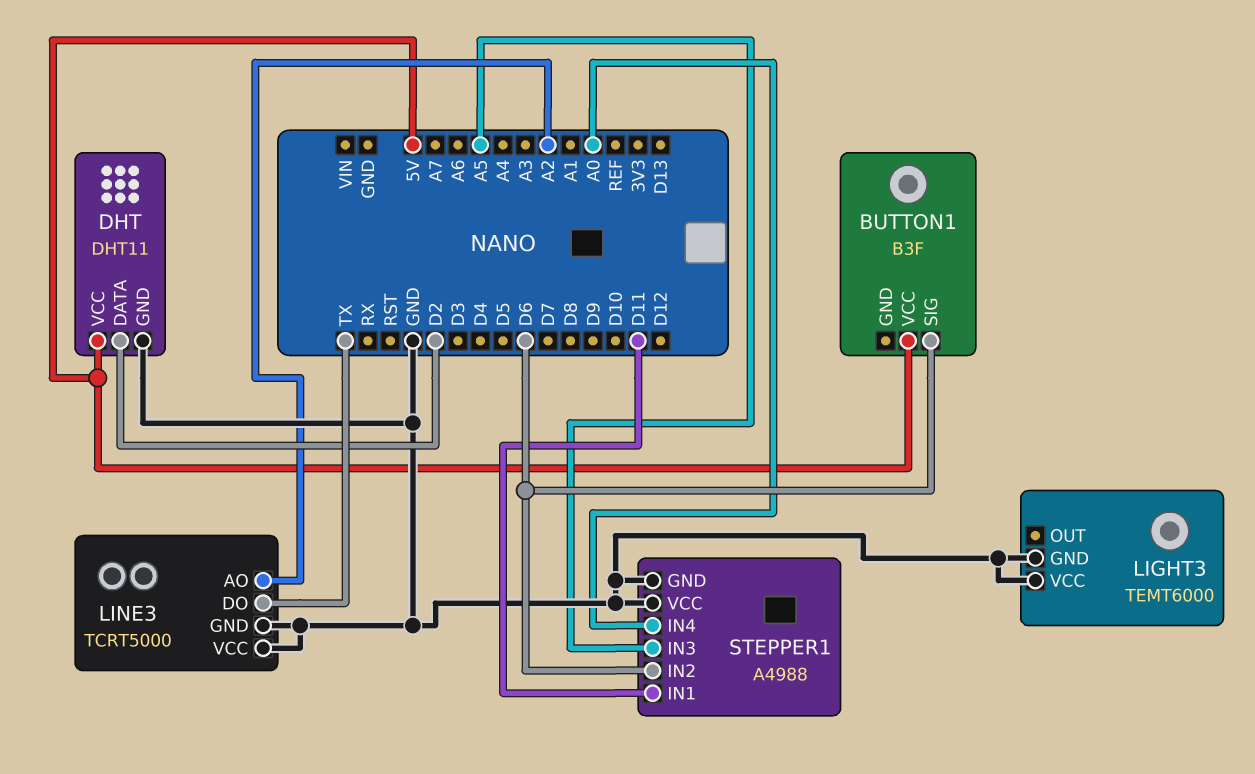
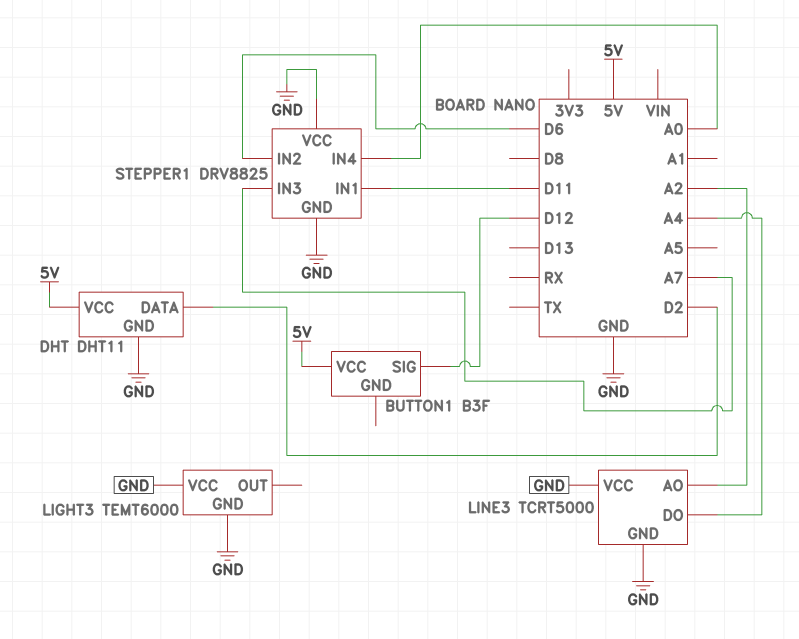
BUTTON1 pin SIG: D6 -> D12
LINE3 pin DO: TX -> A4
STEPPER1: A4988 -> DRV8825
STEPPER1 pin IN3: A5 -> A7

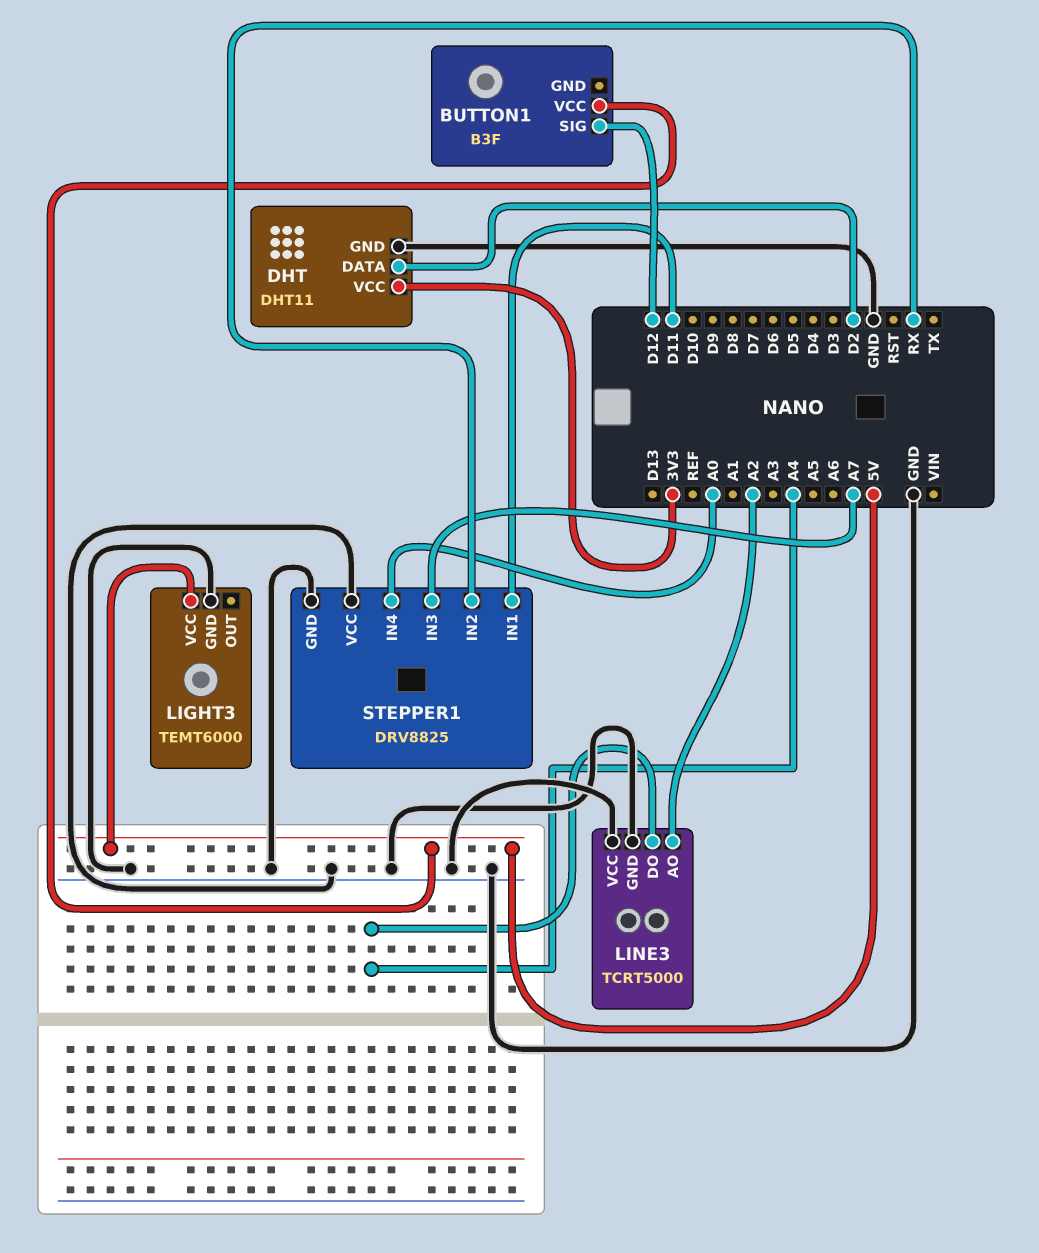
DHT pin VCC: 5V -> 3V3
LIGHT3 pin VCC: GND -> 5V
STEPPER1 pin IN2: D6 -> RX

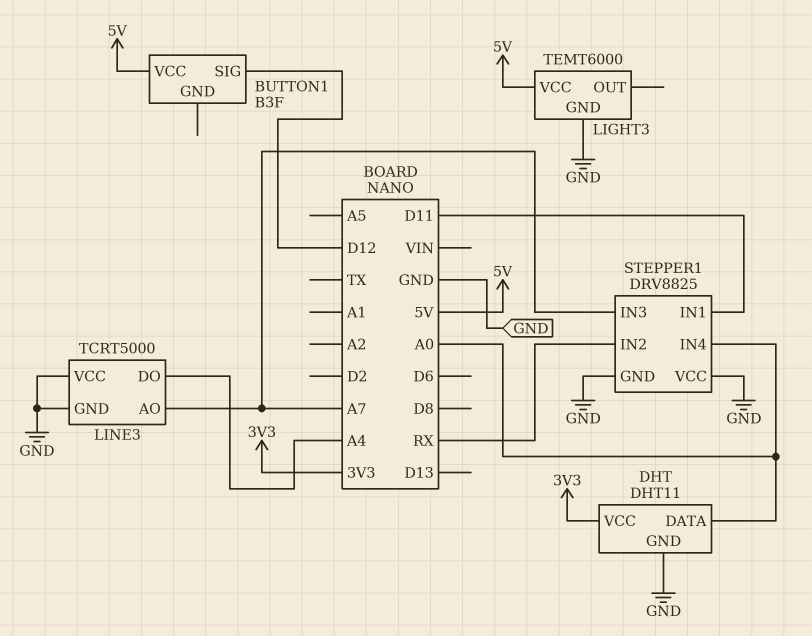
DHT pin DATA: D2 -> A0
LINE3 pin AO: A2 -> A7

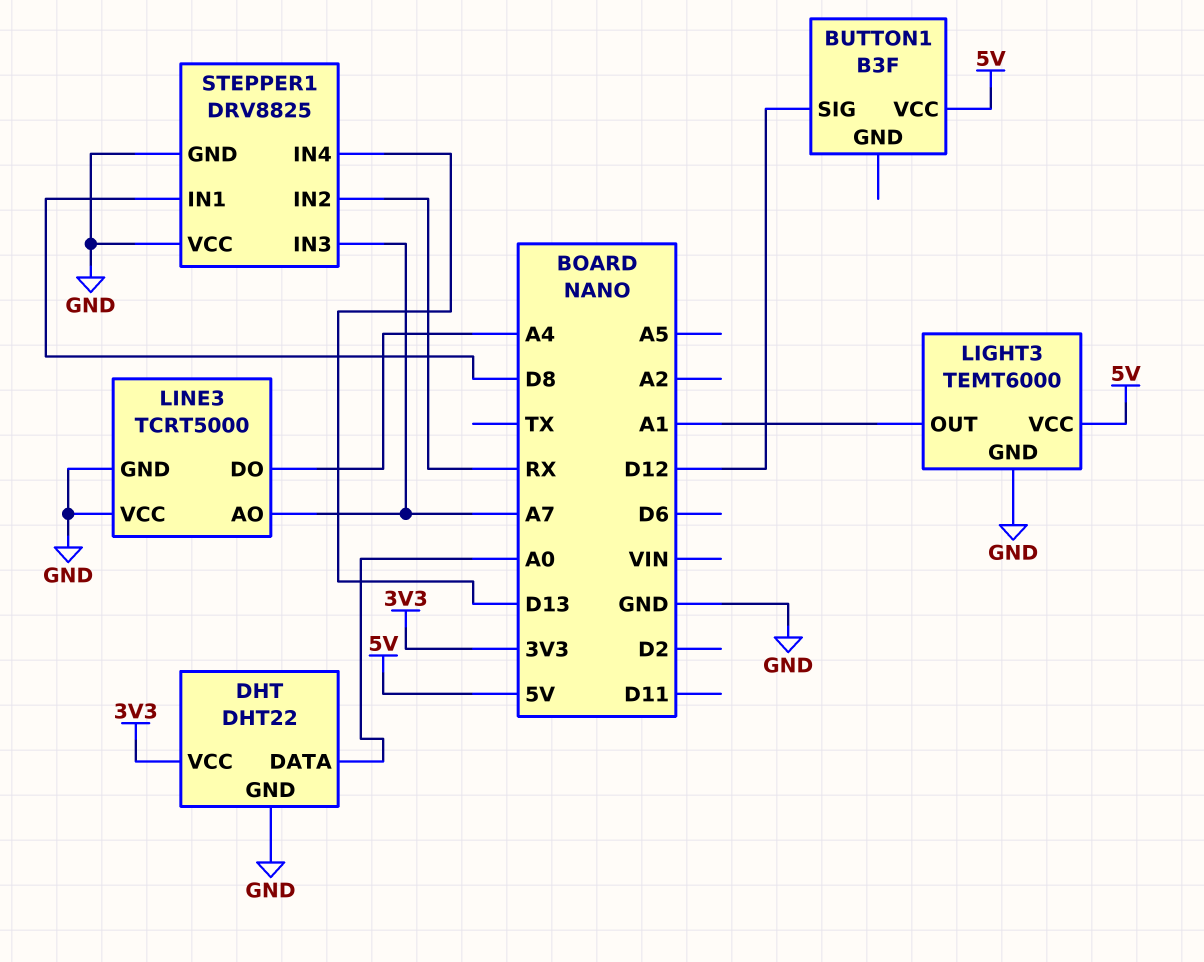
DHT: DHT11 -> DHT22
LIGHT3 pin OUT: none -> A1
STEPPER1 pin IN1: D11 -> D8
STEPPER1 pin IN4: A0 -> D13

